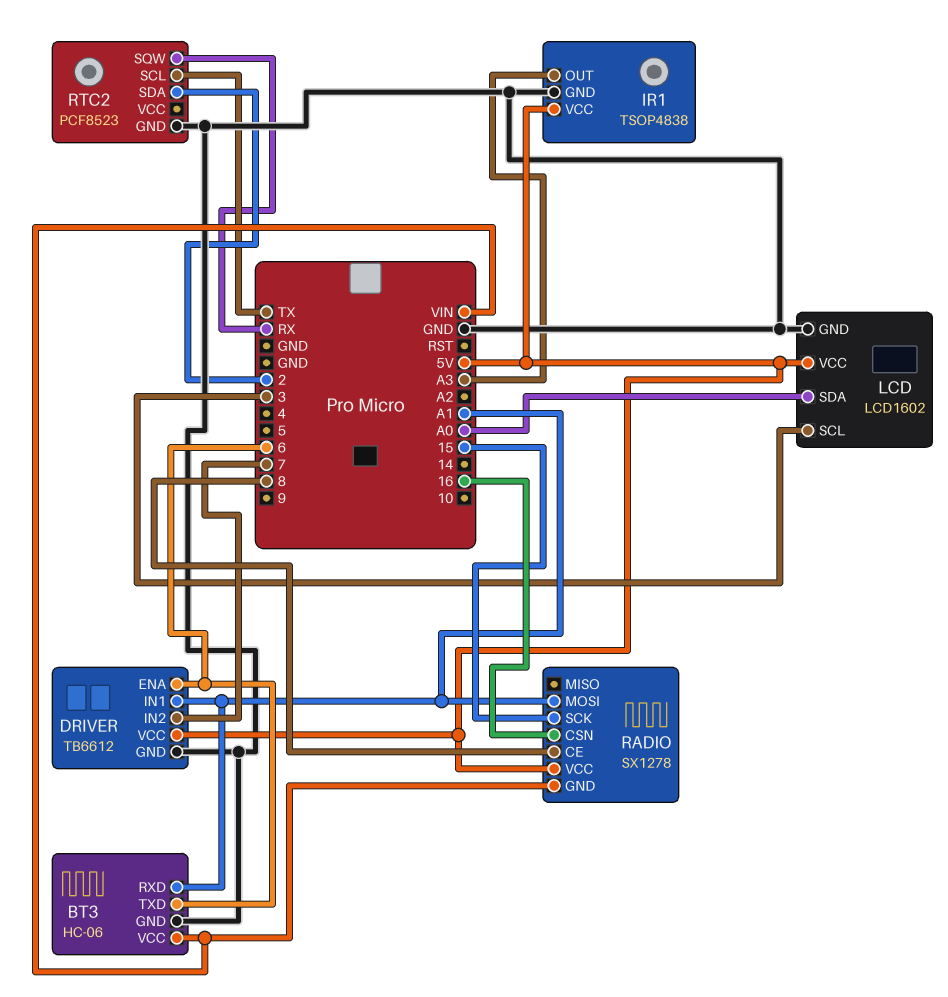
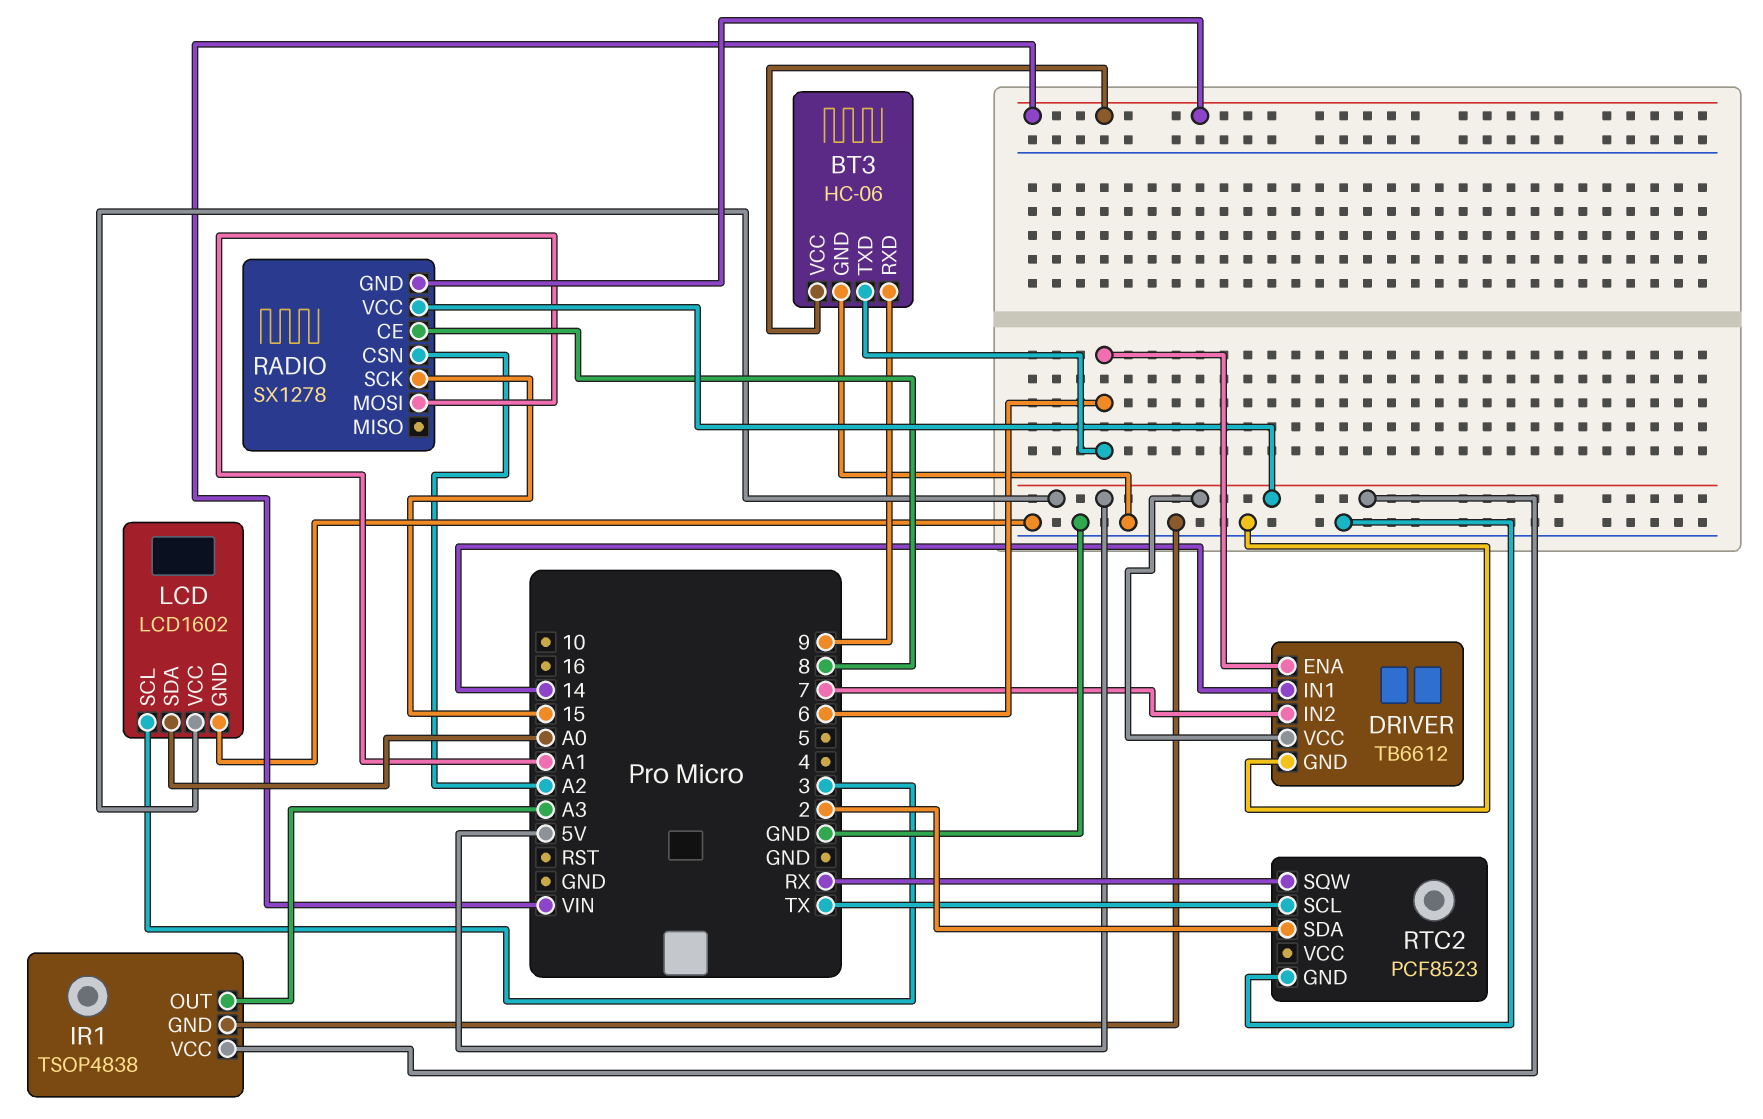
BT3 pin RXD: A1 -> 9
DRIVER pin IN1: A1 -> 14
RADIO pin CSN: 16 -> A2

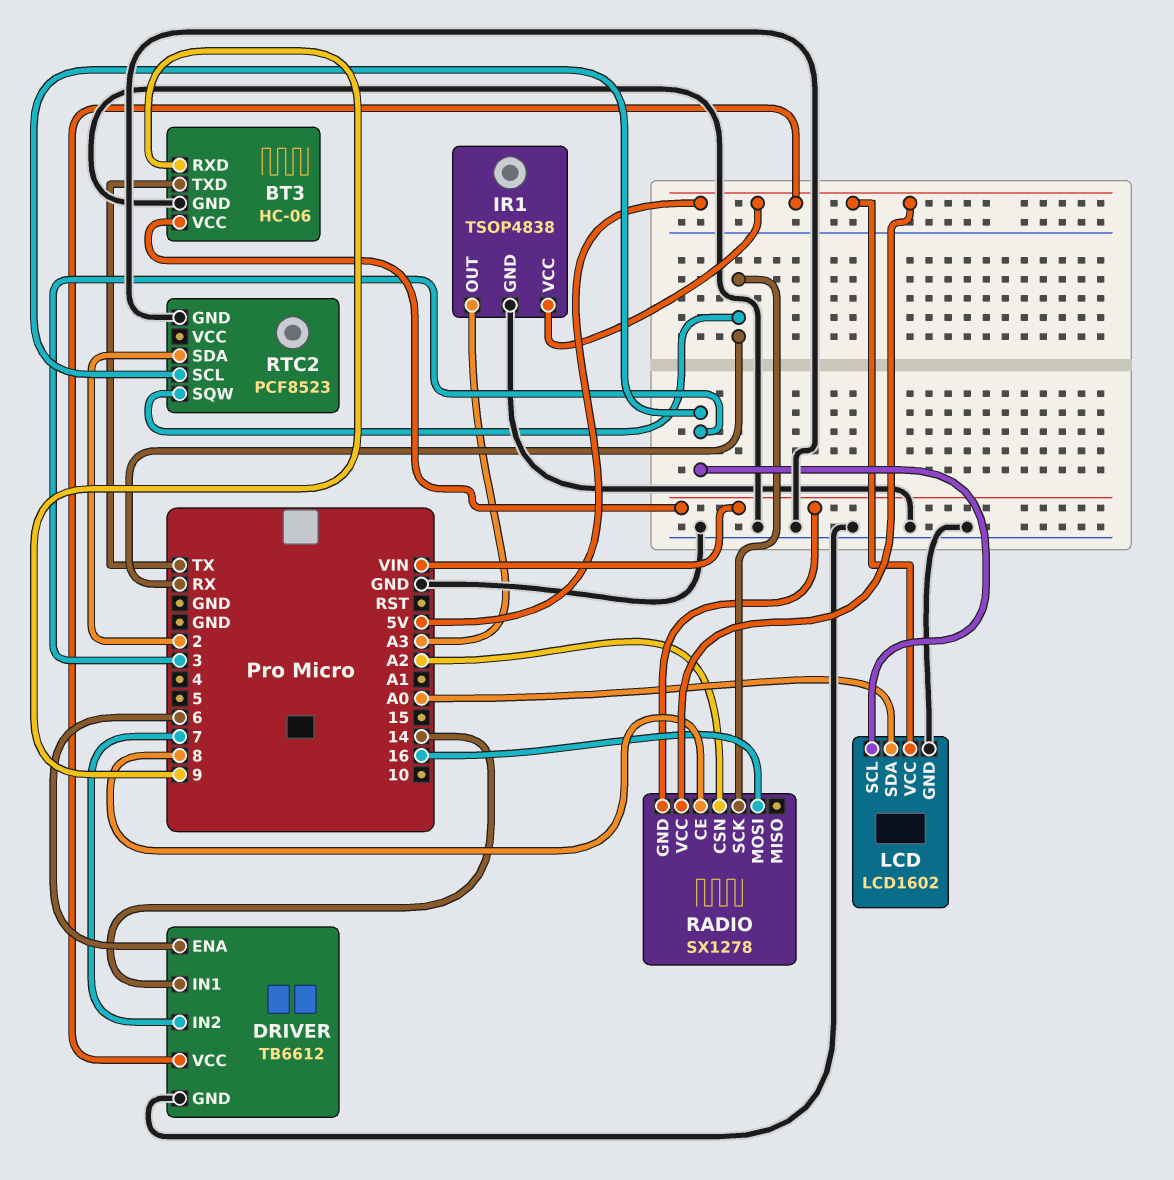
BT3 pin TXD: 6 -> TX
RADIO pin MOSI: A1 -> 16
RADIO pin SCK: 15 -> RX
RTC2 pin SCL: TX -> 3

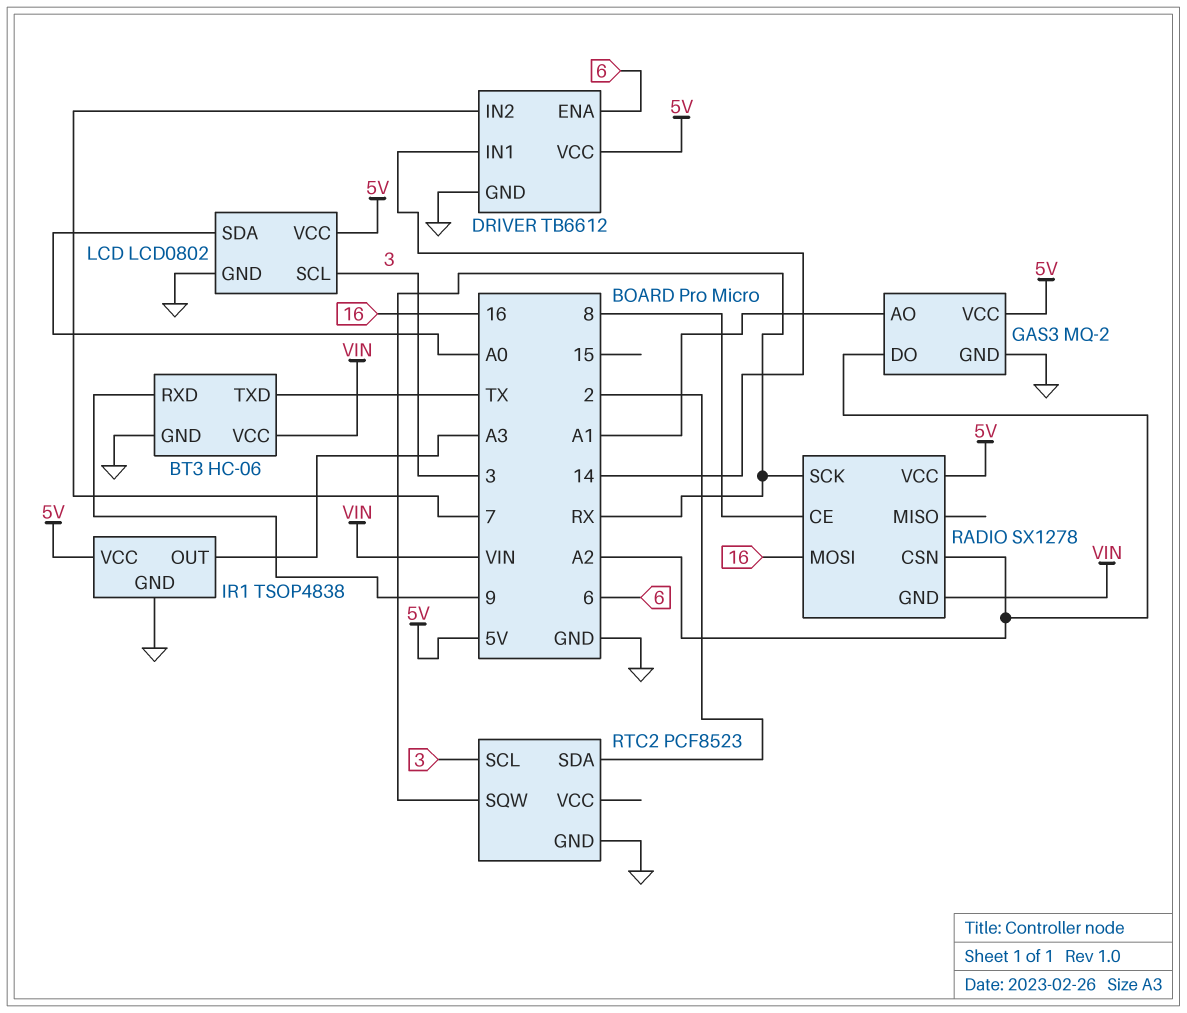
GAS3: none -> MQ-2
GAS3 pin AO: none -> A1
GAS3 pin DO: none -> A2
GAS3 pin GND: none -> GND
GAS3 pin VCC: none -> 5V
LCD: LCD1602 -> LCD0802

